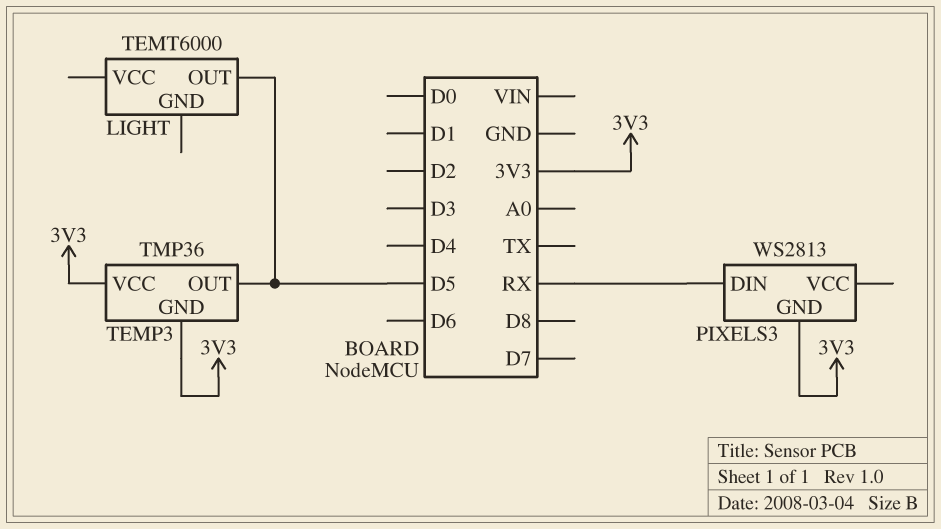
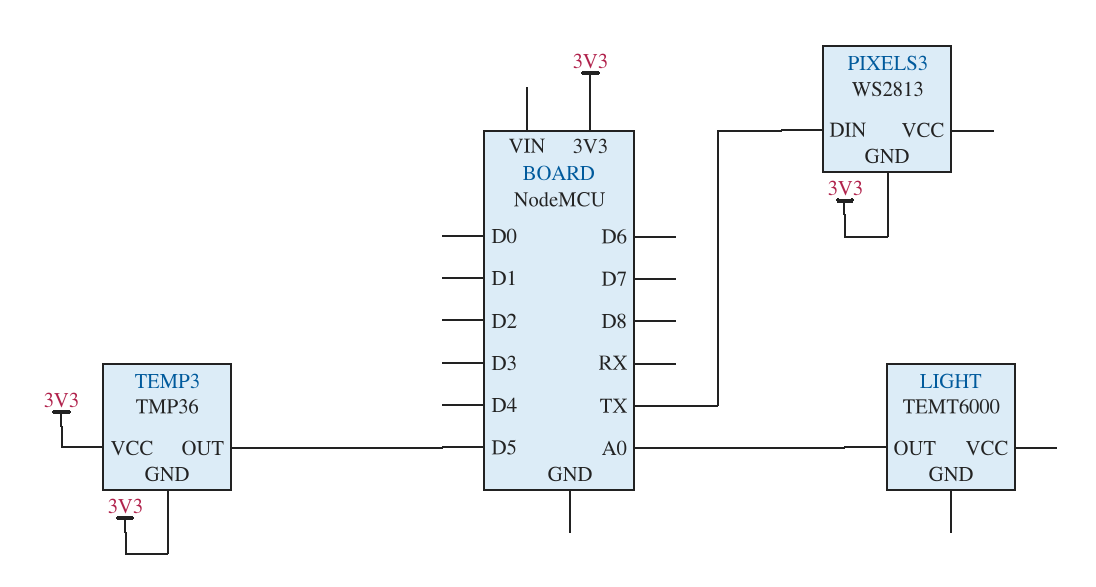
LIGHT pin OUT: D5 -> A0
PIXELS3 pin DIN: RX -> TX

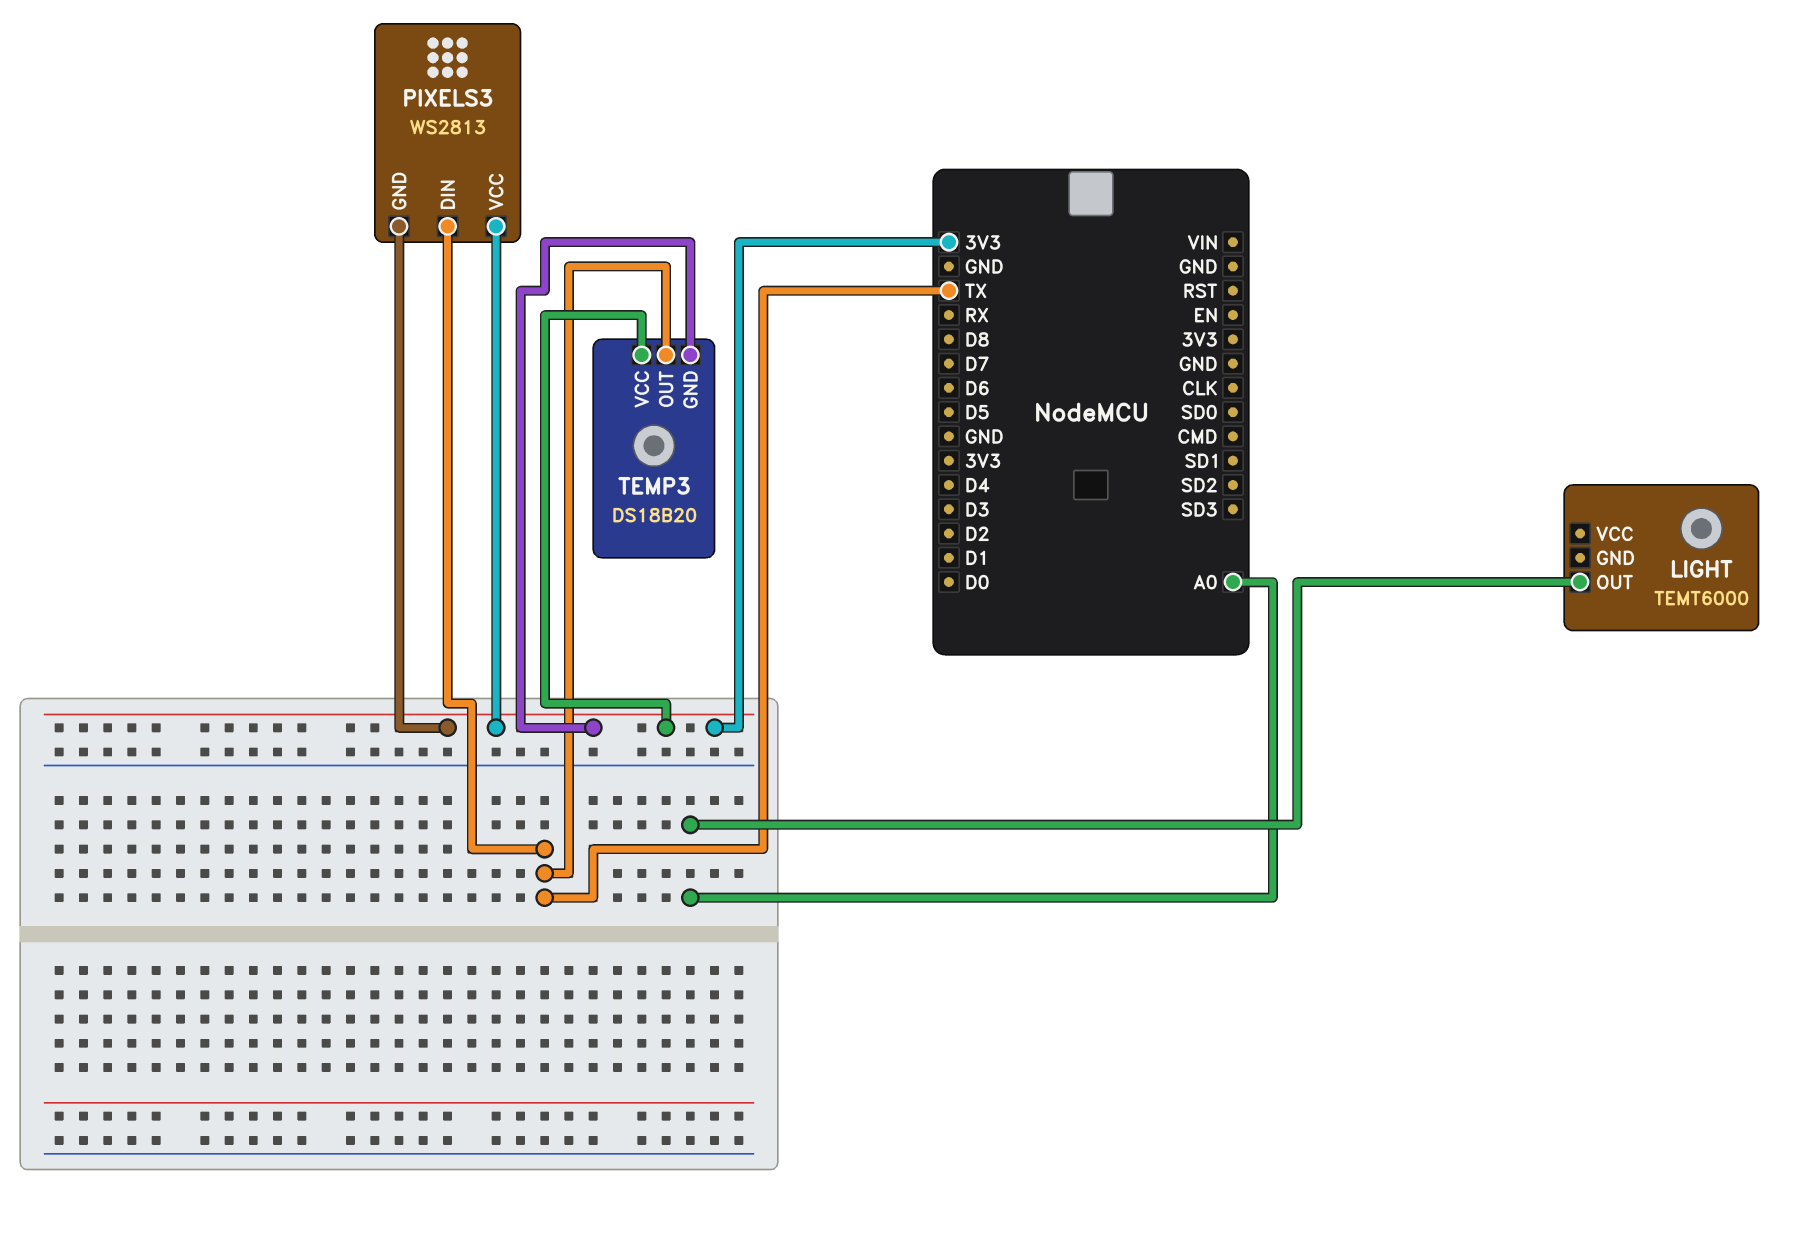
PIXELS3 pin VCC: none -> 3V3
TEMP3: TMP36 -> DS18B20
TEMP3 pin OUT: D5 -> TX

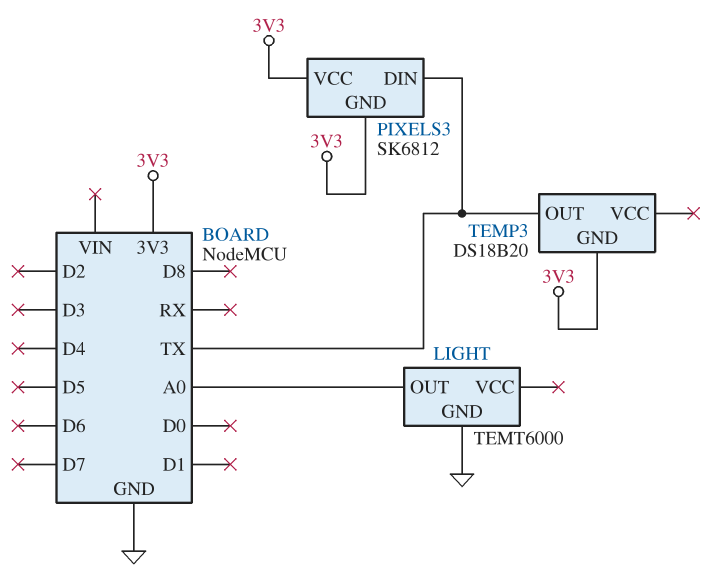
LIGHT pin GND: none -> GND
PIXELS3: WS2813 -> SK6812
TEMP3 pin VCC: 3V3 -> none

